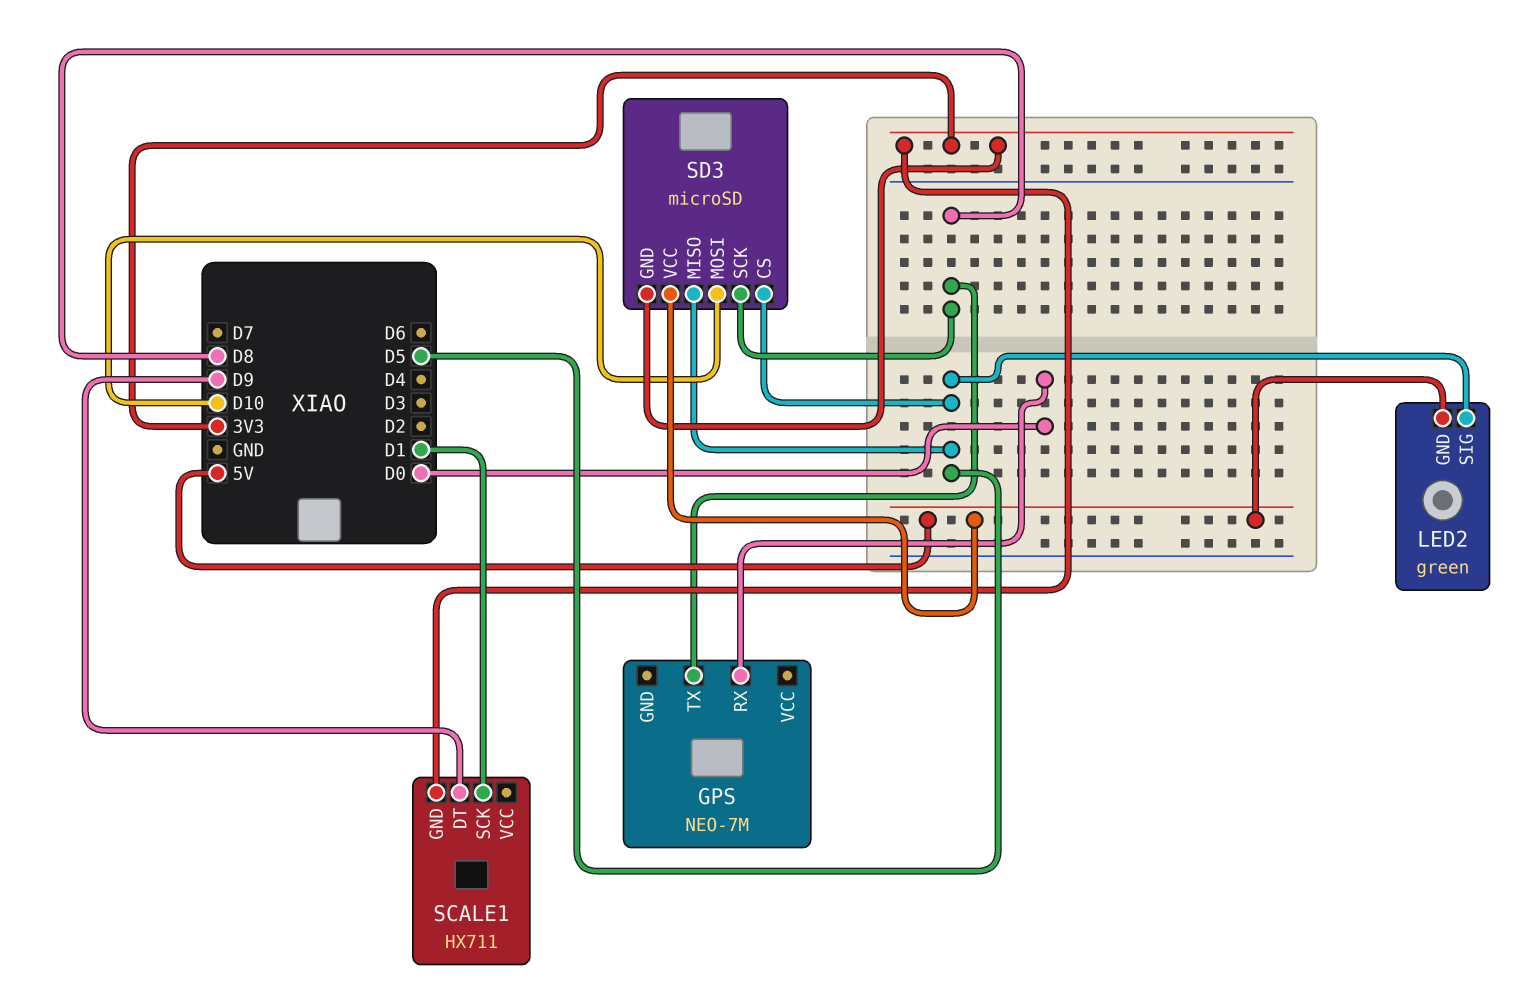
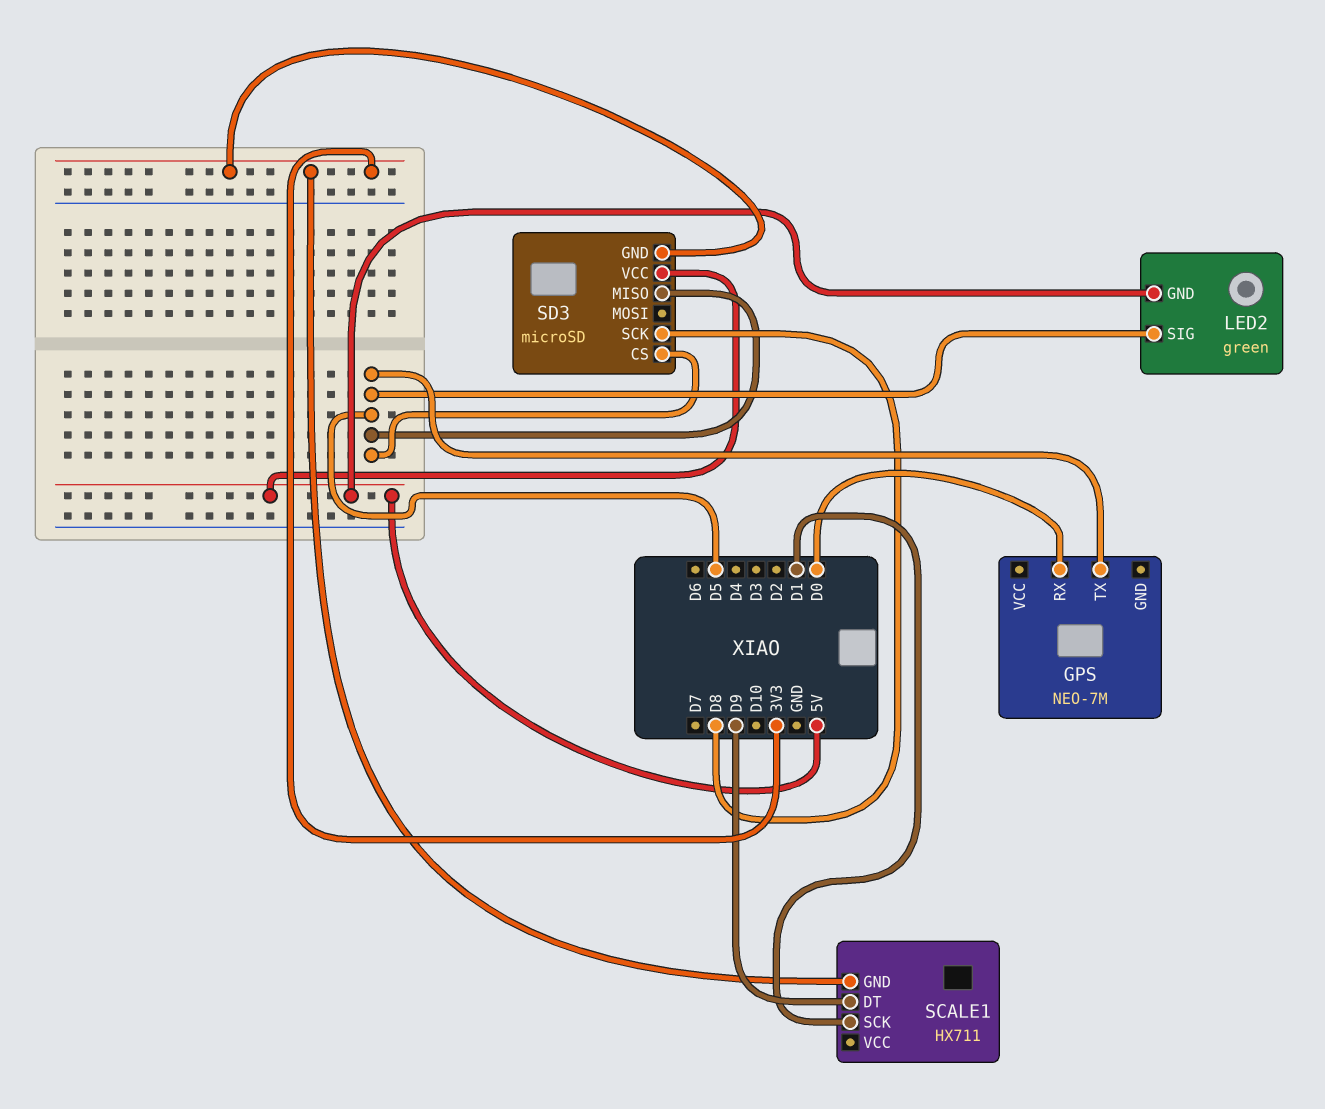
GPS pin TX: D8 -> D5
SD3 pin MOSI: D10 -> none

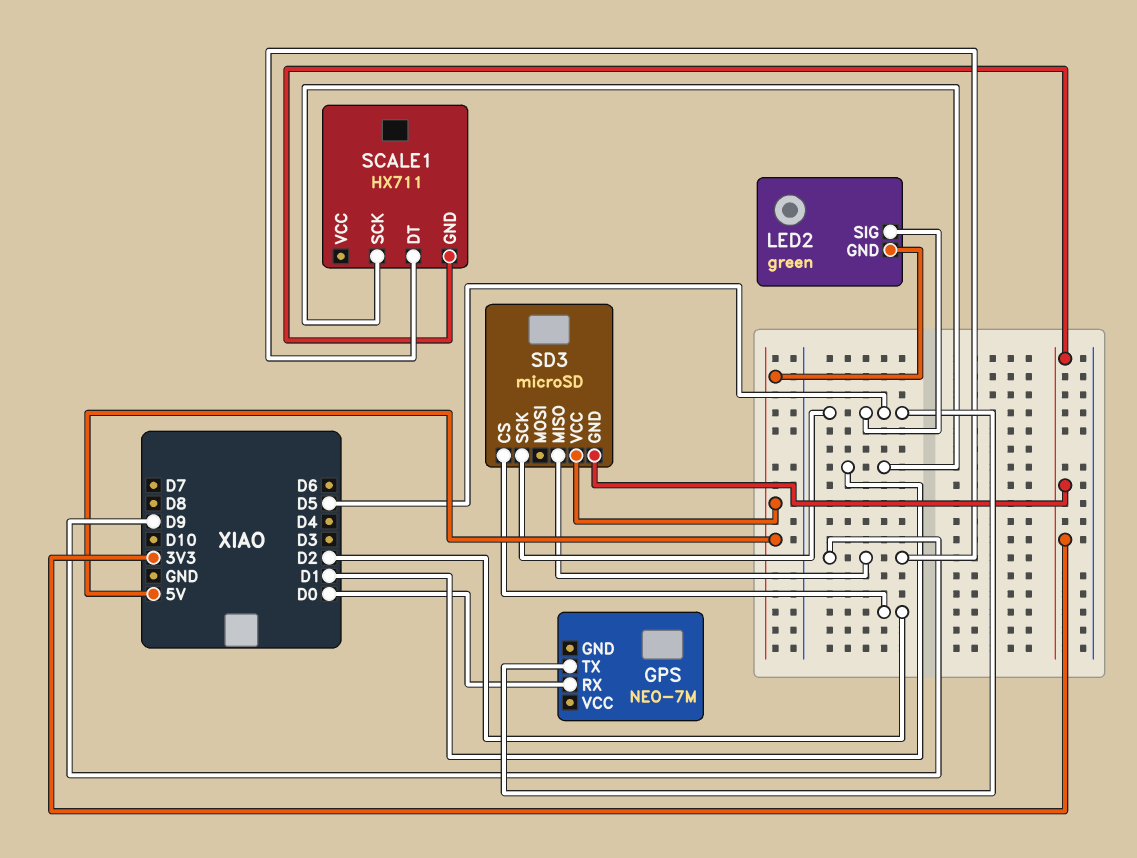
SD3 pin CS: D5 -> D2
SD3 pin MISO: D5 -> D9
SD3 pin SCK: D8 -> D5

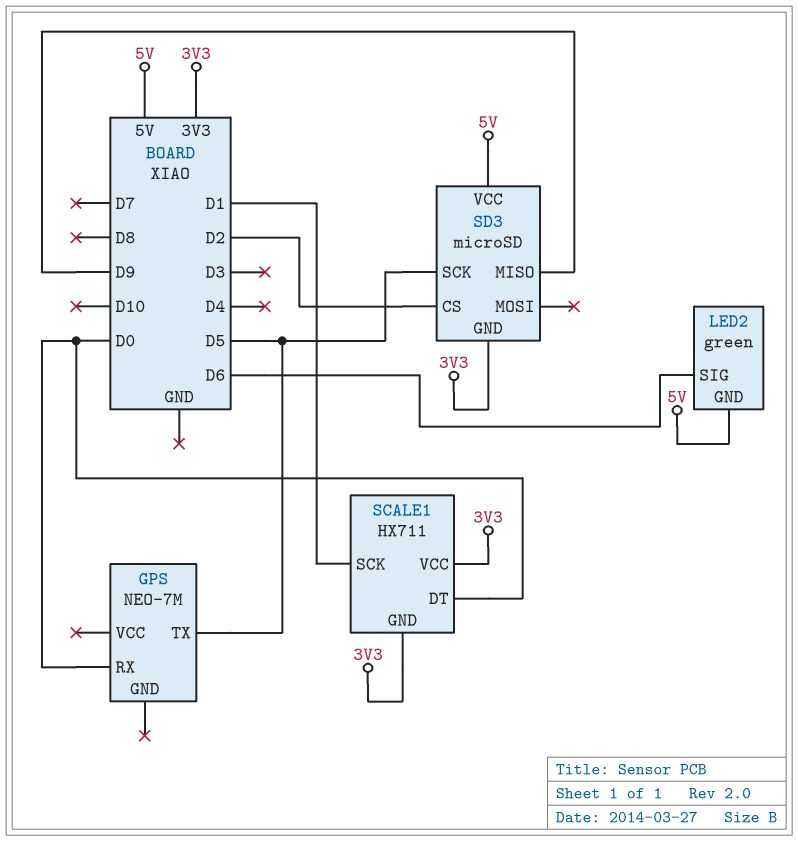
LED2 pin SIG: D5 -> D6
SCALE1 pin DT: D9 -> D0
SCALE1 pin VCC: none -> 3V3

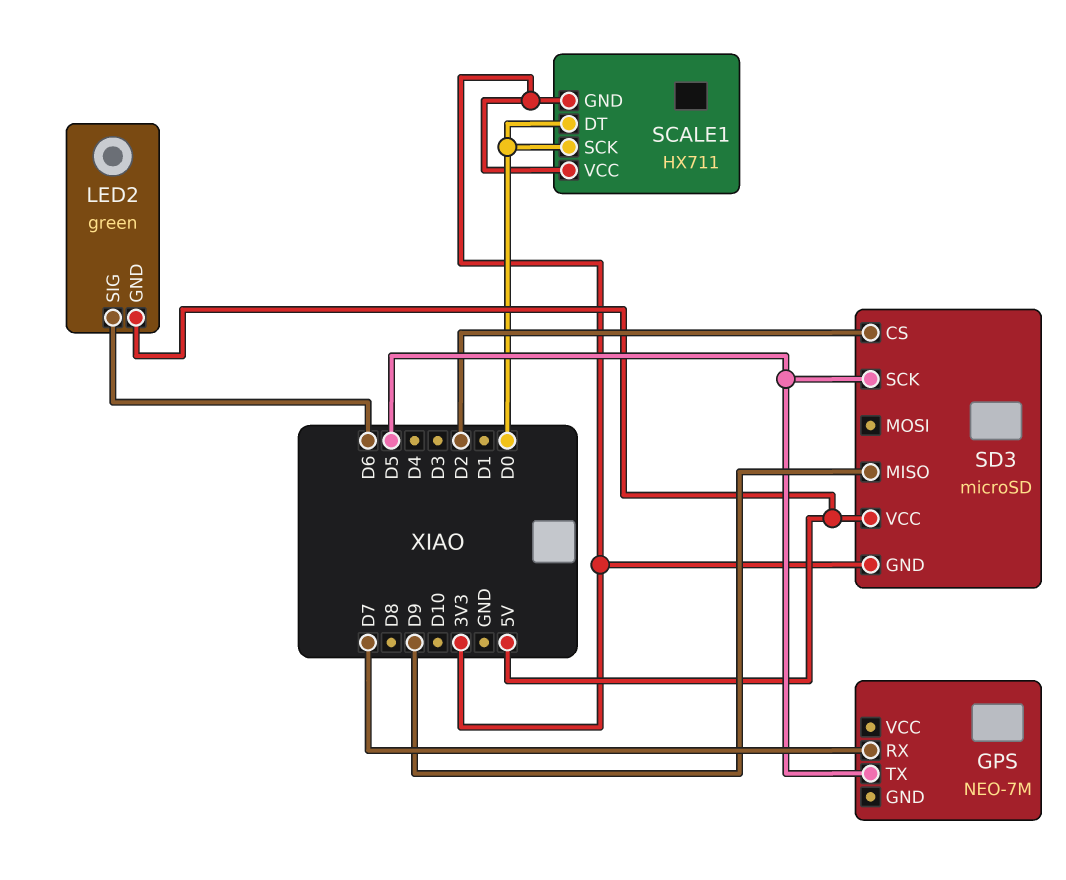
GPS pin RX: D0 -> D7
SCALE1 pin SCK: D1 -> D0

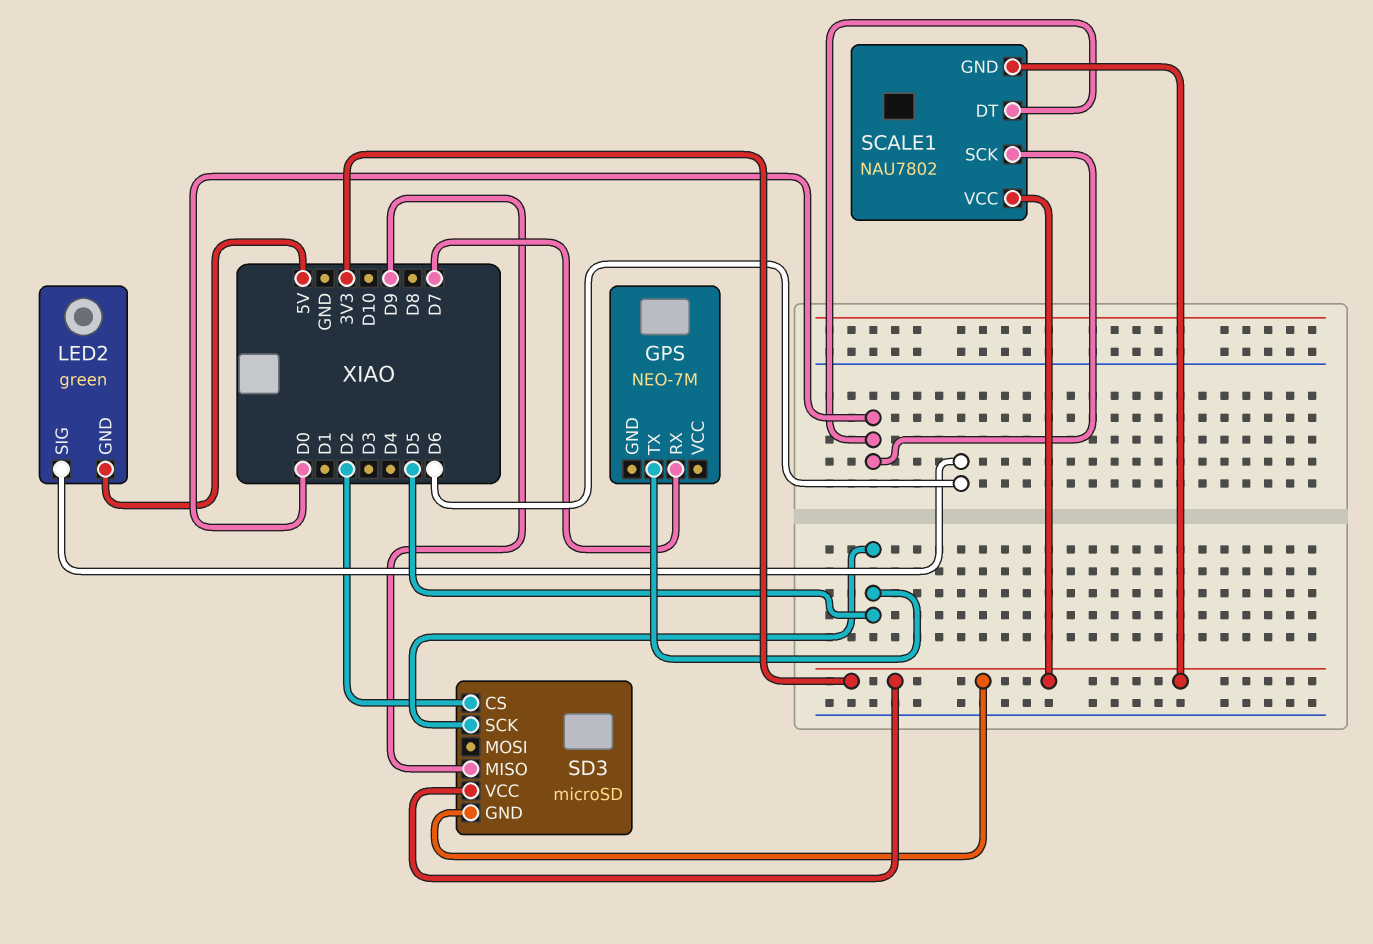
SCALE1: HX711 -> NAU7802
SD3 pin VCC: 5V -> 3V3

